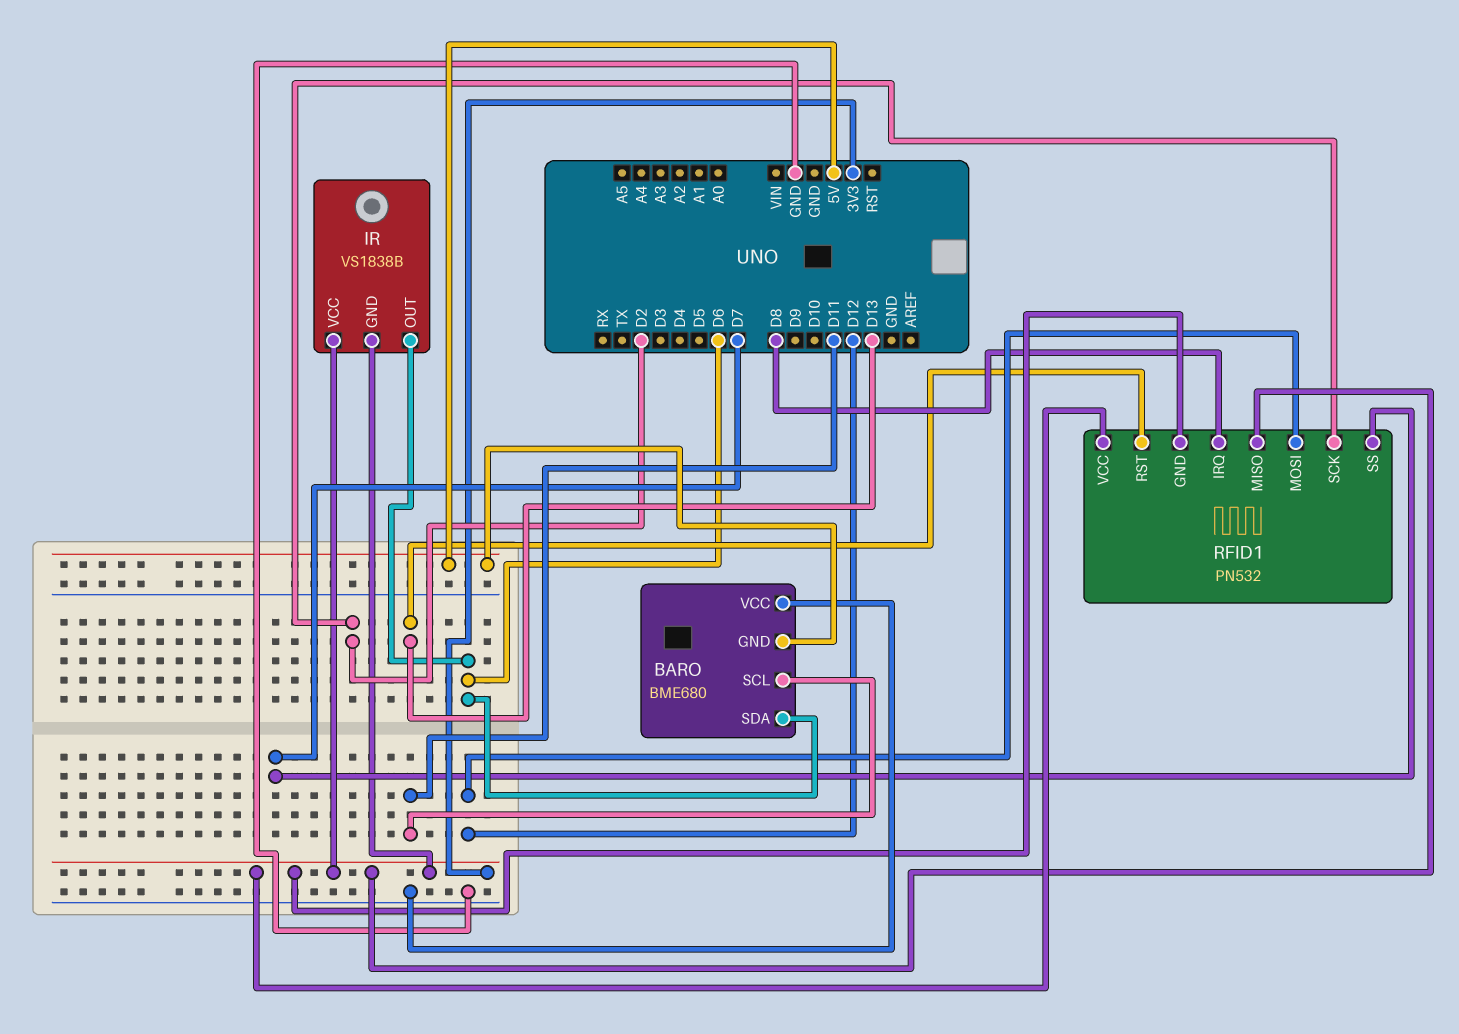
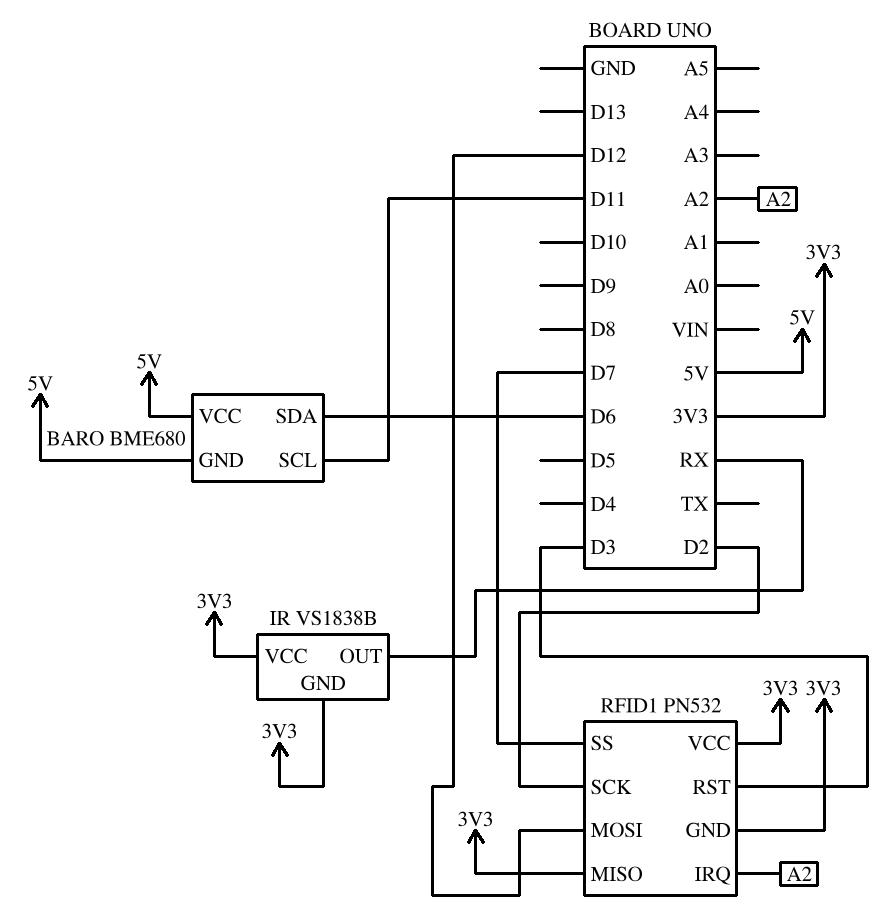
BARO pin VCC: GND -> 5V
IR pin OUT: D6 -> RX
RFID1 pin IRQ: D8 -> A2
RFID1 pin RST: D13 -> D3

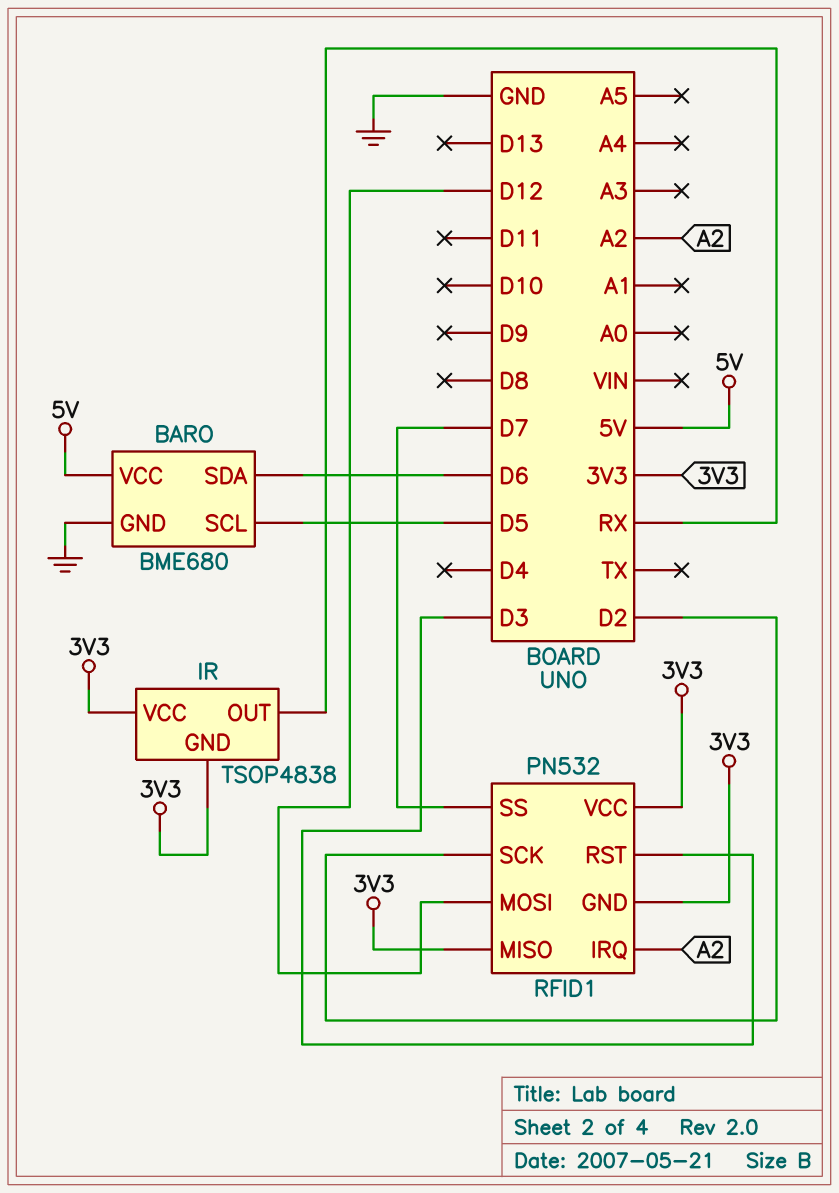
BARO pin GND: 5V -> GND
BARO pin SCL: D11 -> D5
IR: VS1838B -> TSOP4838

